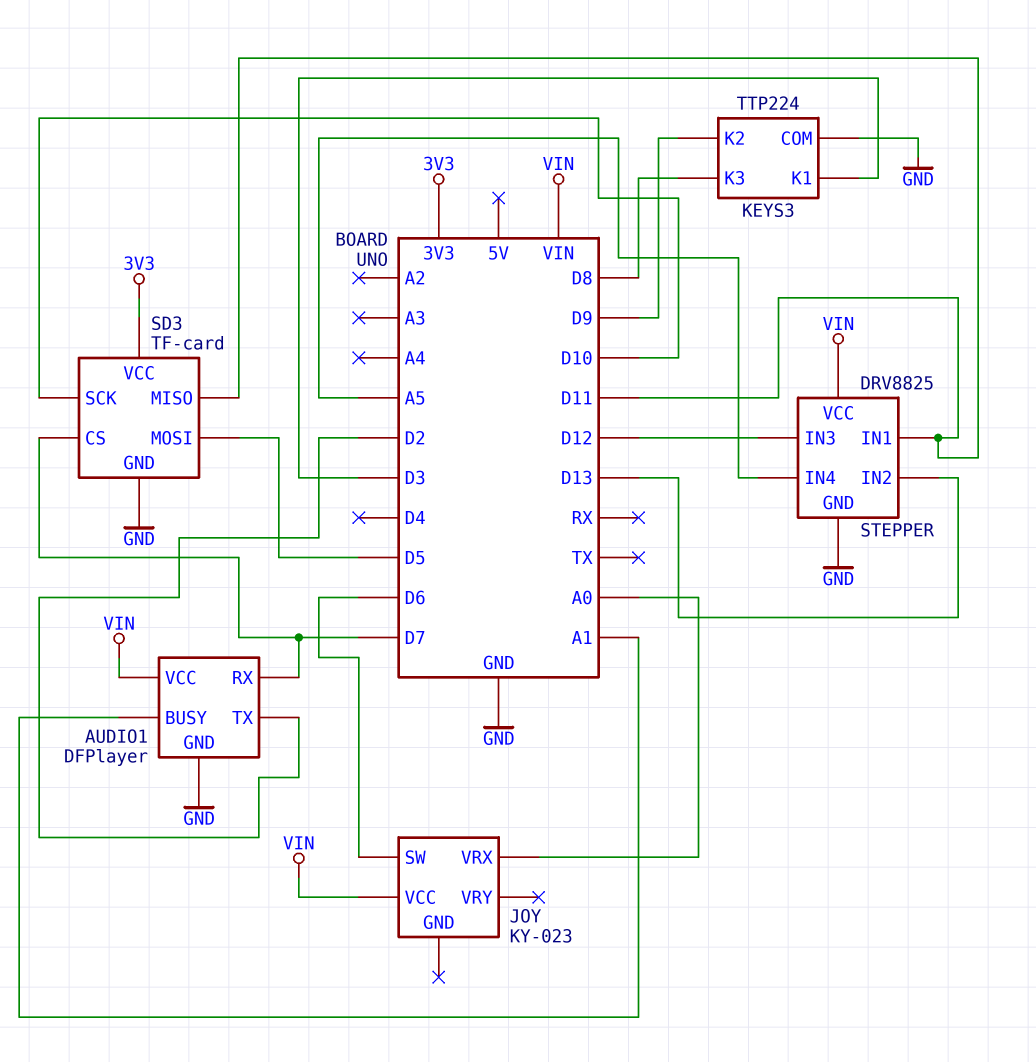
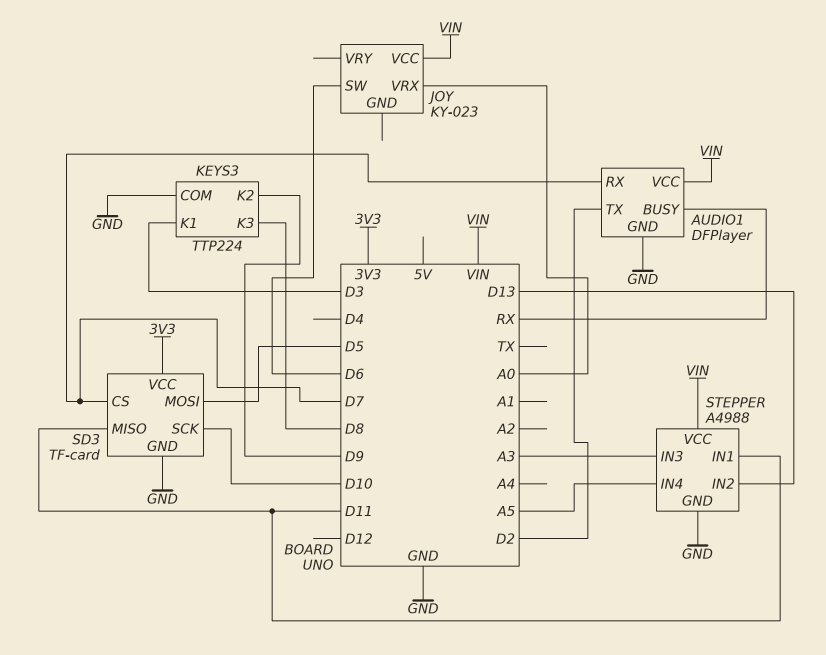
AUDIO1 pin BUSY: A1 -> RX
STEPPER: DRV8825 -> A4988
STEPPER pin IN3: D12 -> A3

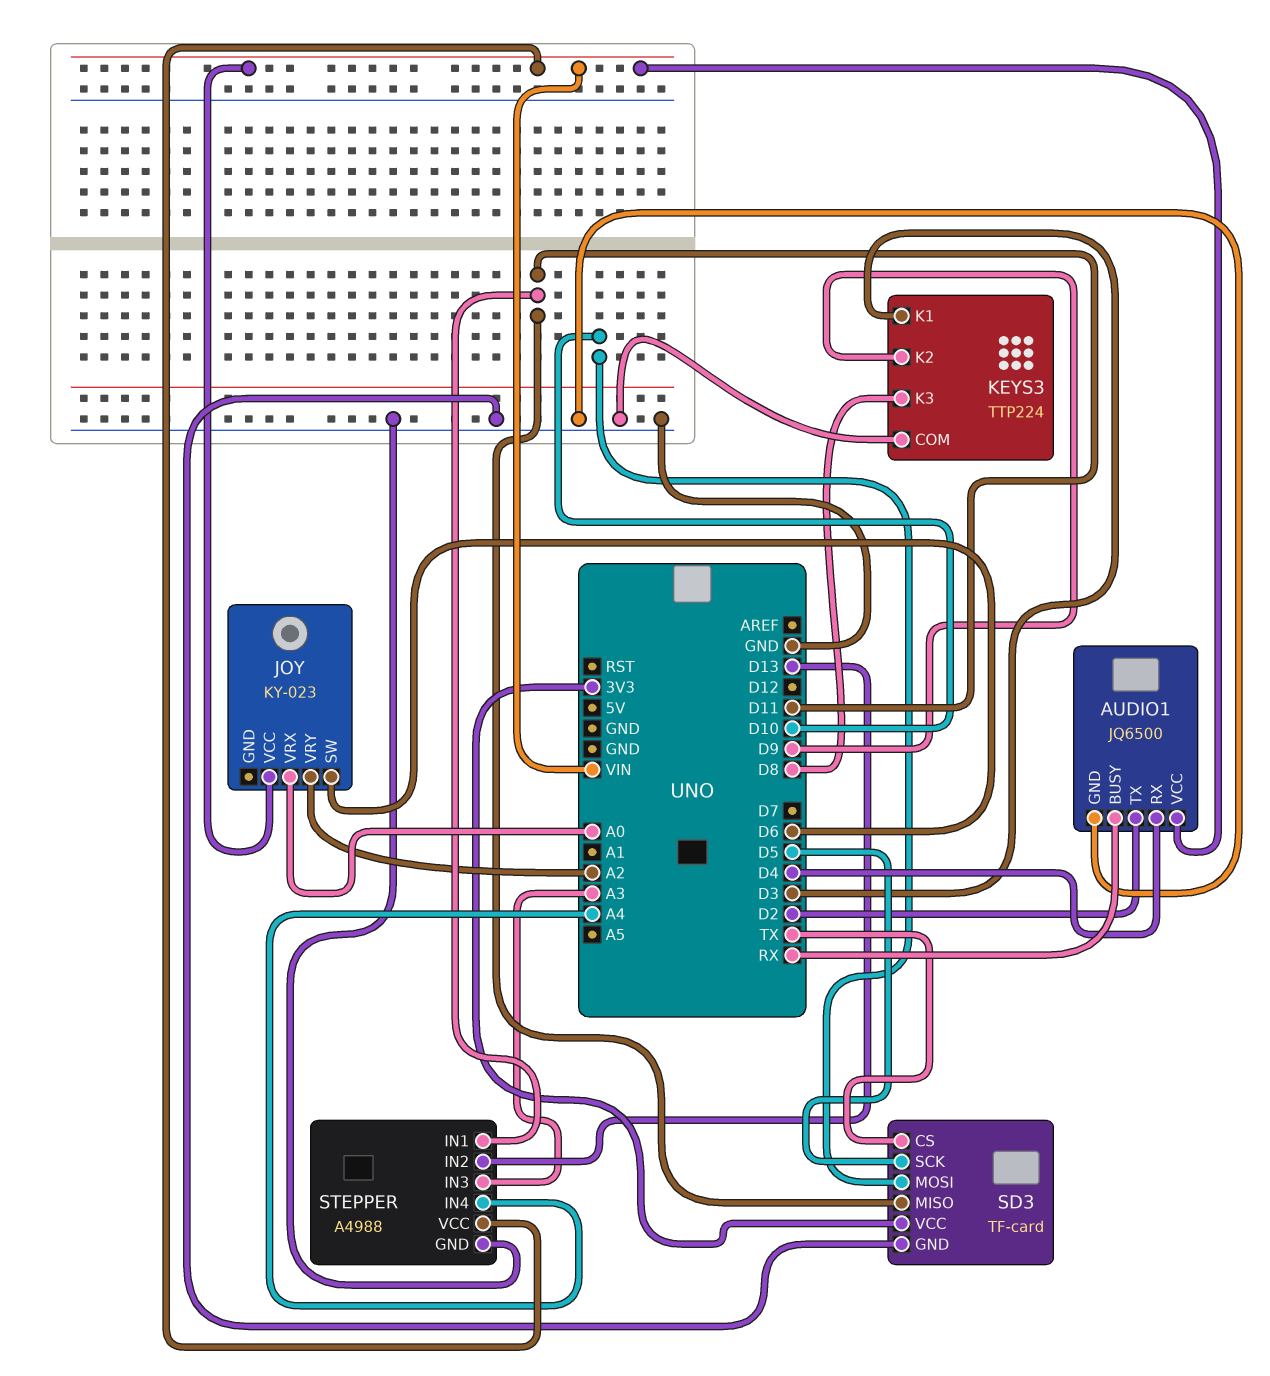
AUDIO1: DFPlayer -> JQ6500
AUDIO1 pin RX: D7 -> D4
JOY pin VRY: none -> A2
SD3 pin CS: D7 -> TX
SD3 pin MOSI: D5 -> D10
SD3 pin SCK: D10 -> D5
STEPPER pin IN4: A5 -> A4

